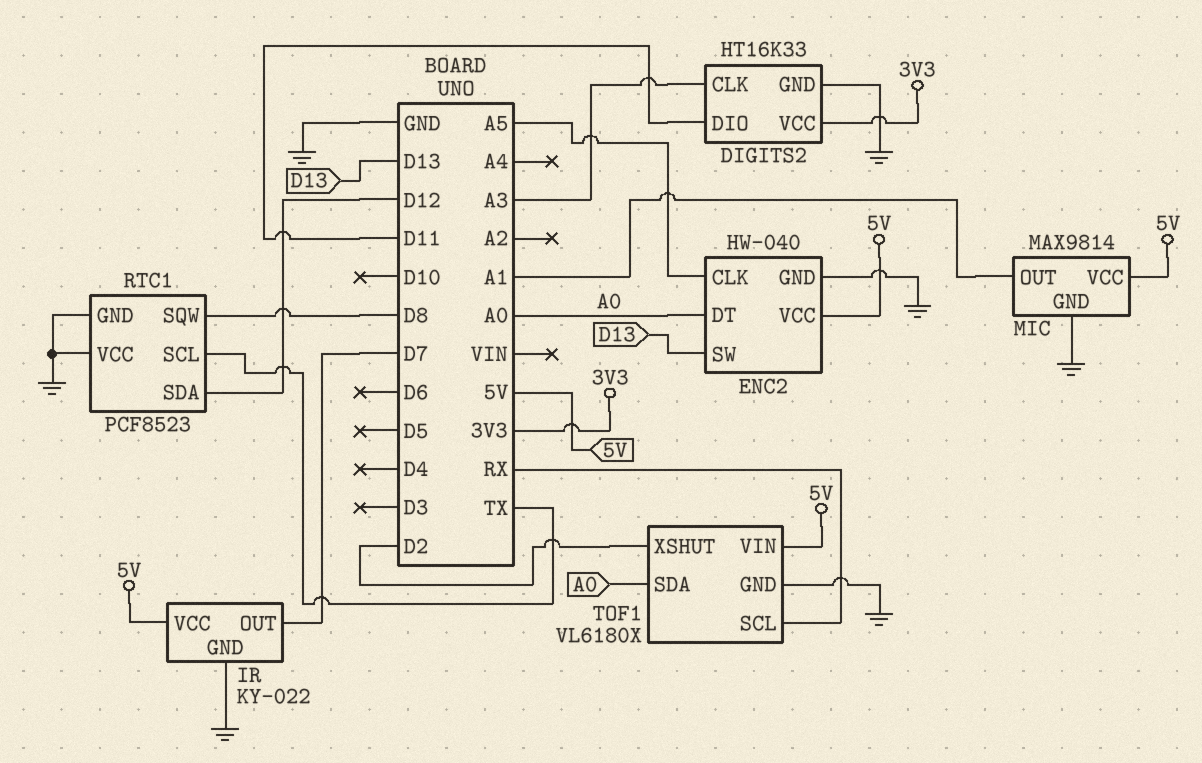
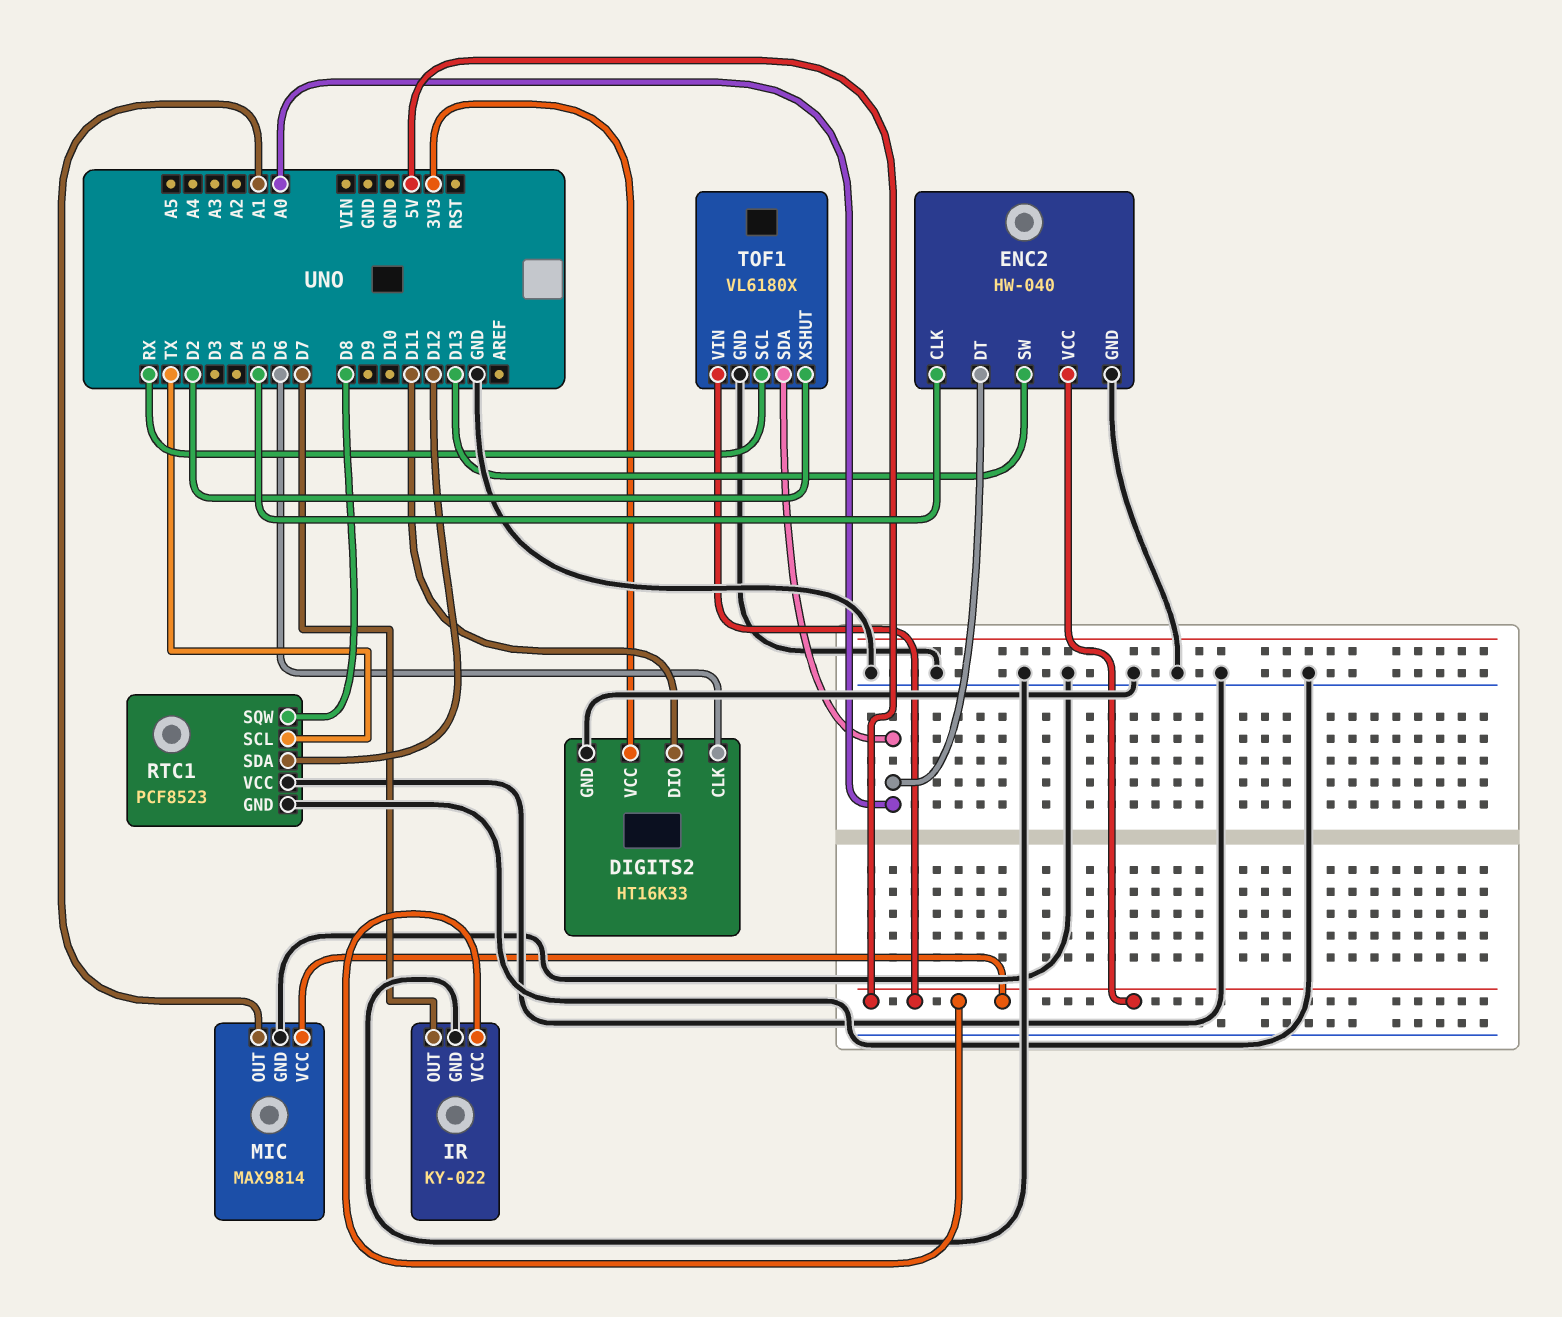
DIGITS2 pin CLK: A3 -> D6
ENC2 pin CLK: A5 -> D5

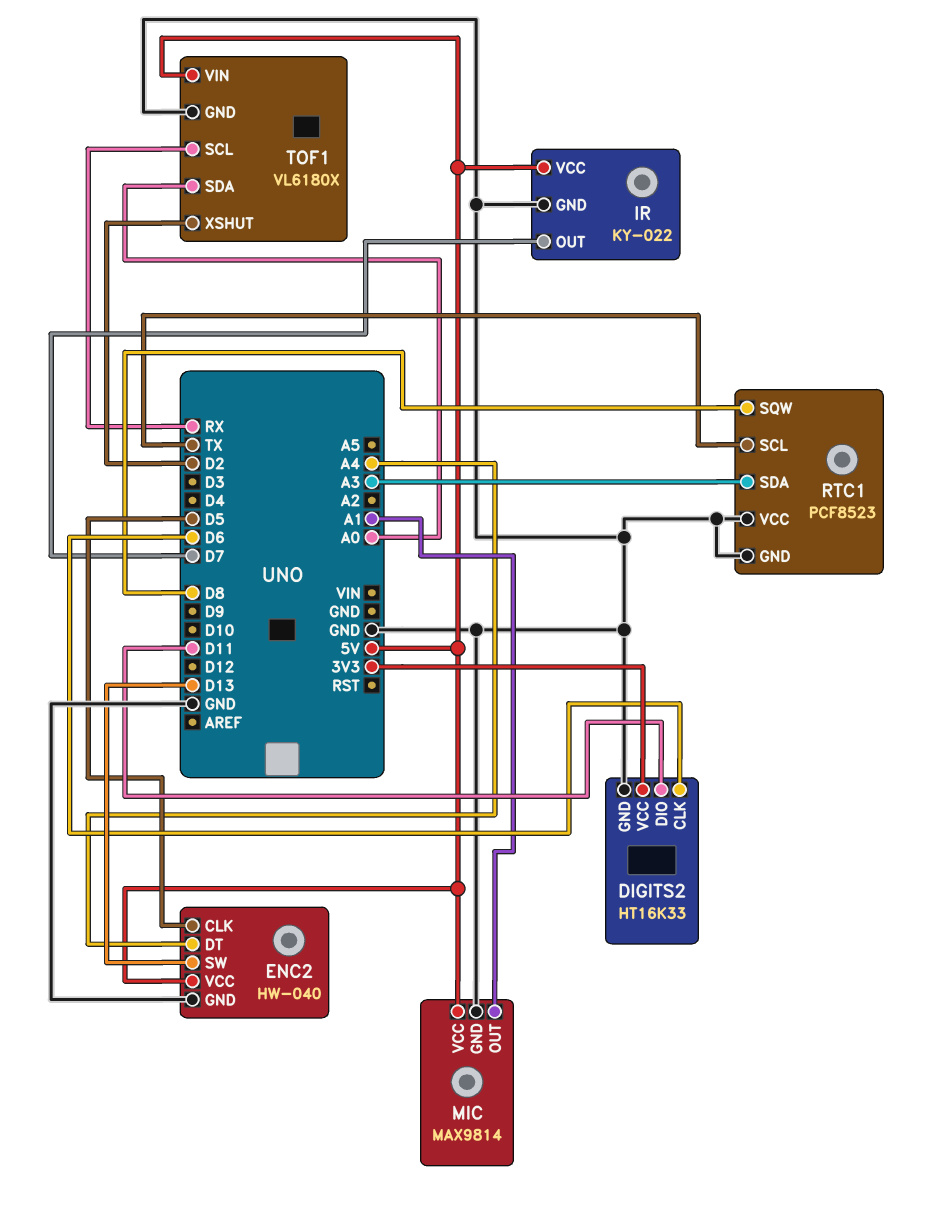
ENC2 pin DT: A0 -> A4
RTC1 pin SDA: D12 -> A3

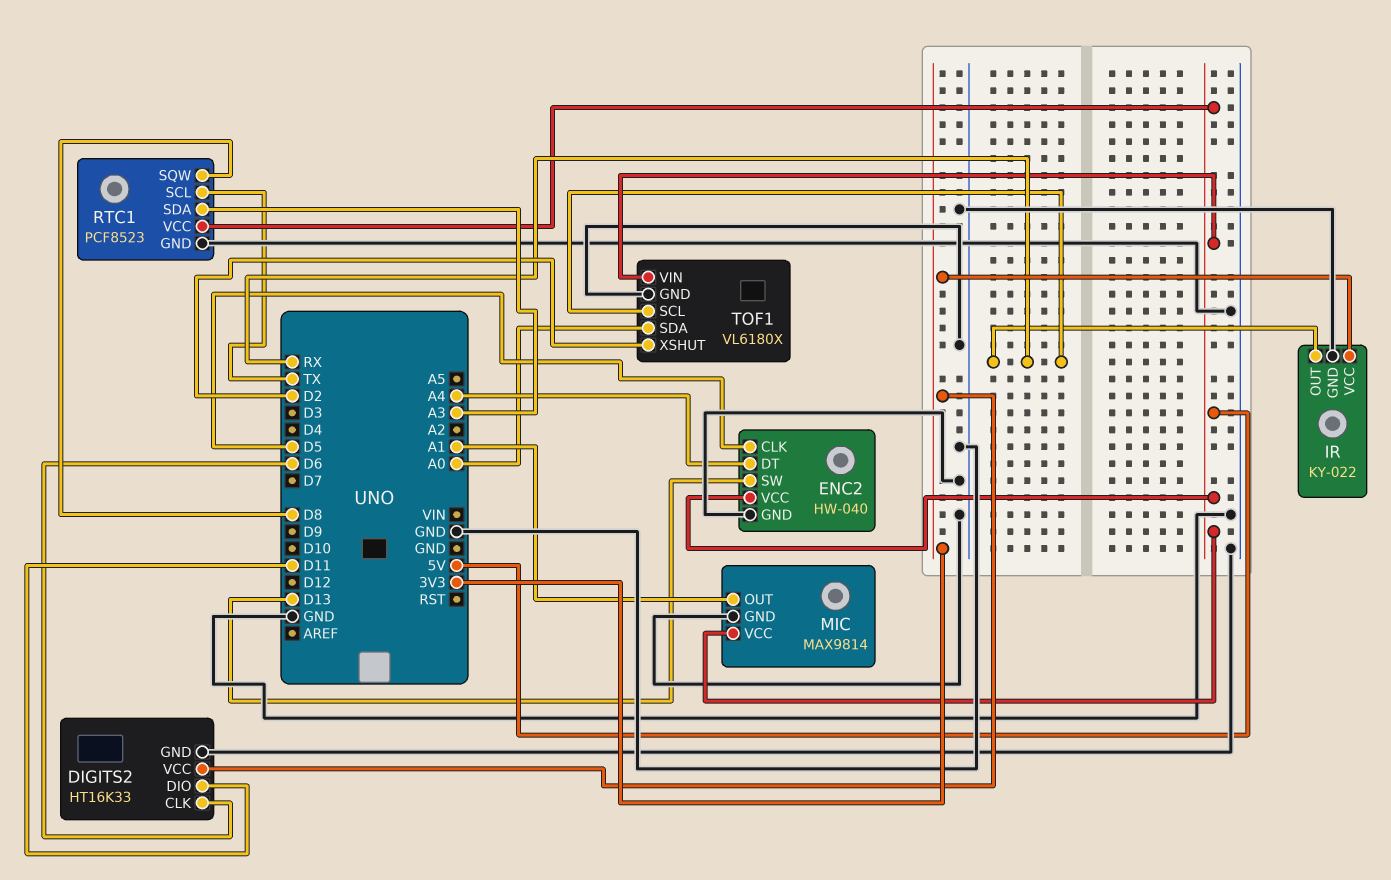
IR pin OUT: D7 -> RX
IR pin VCC: 5V -> 3V3
RTC1 pin VCC: GND -> 5V

